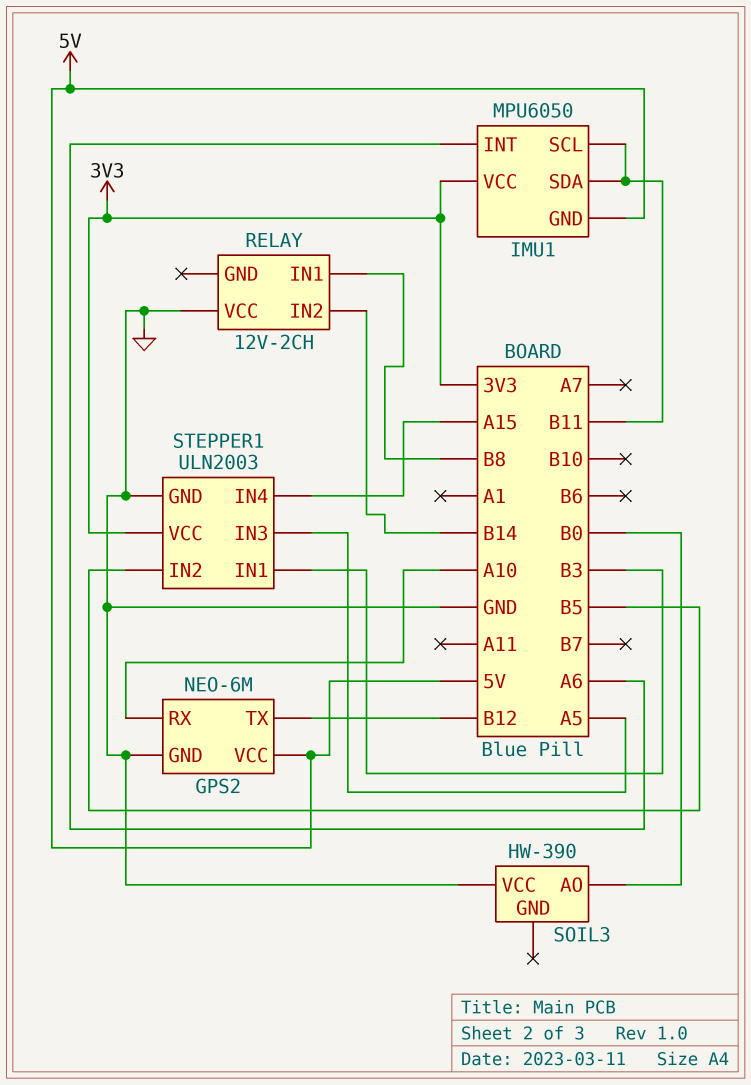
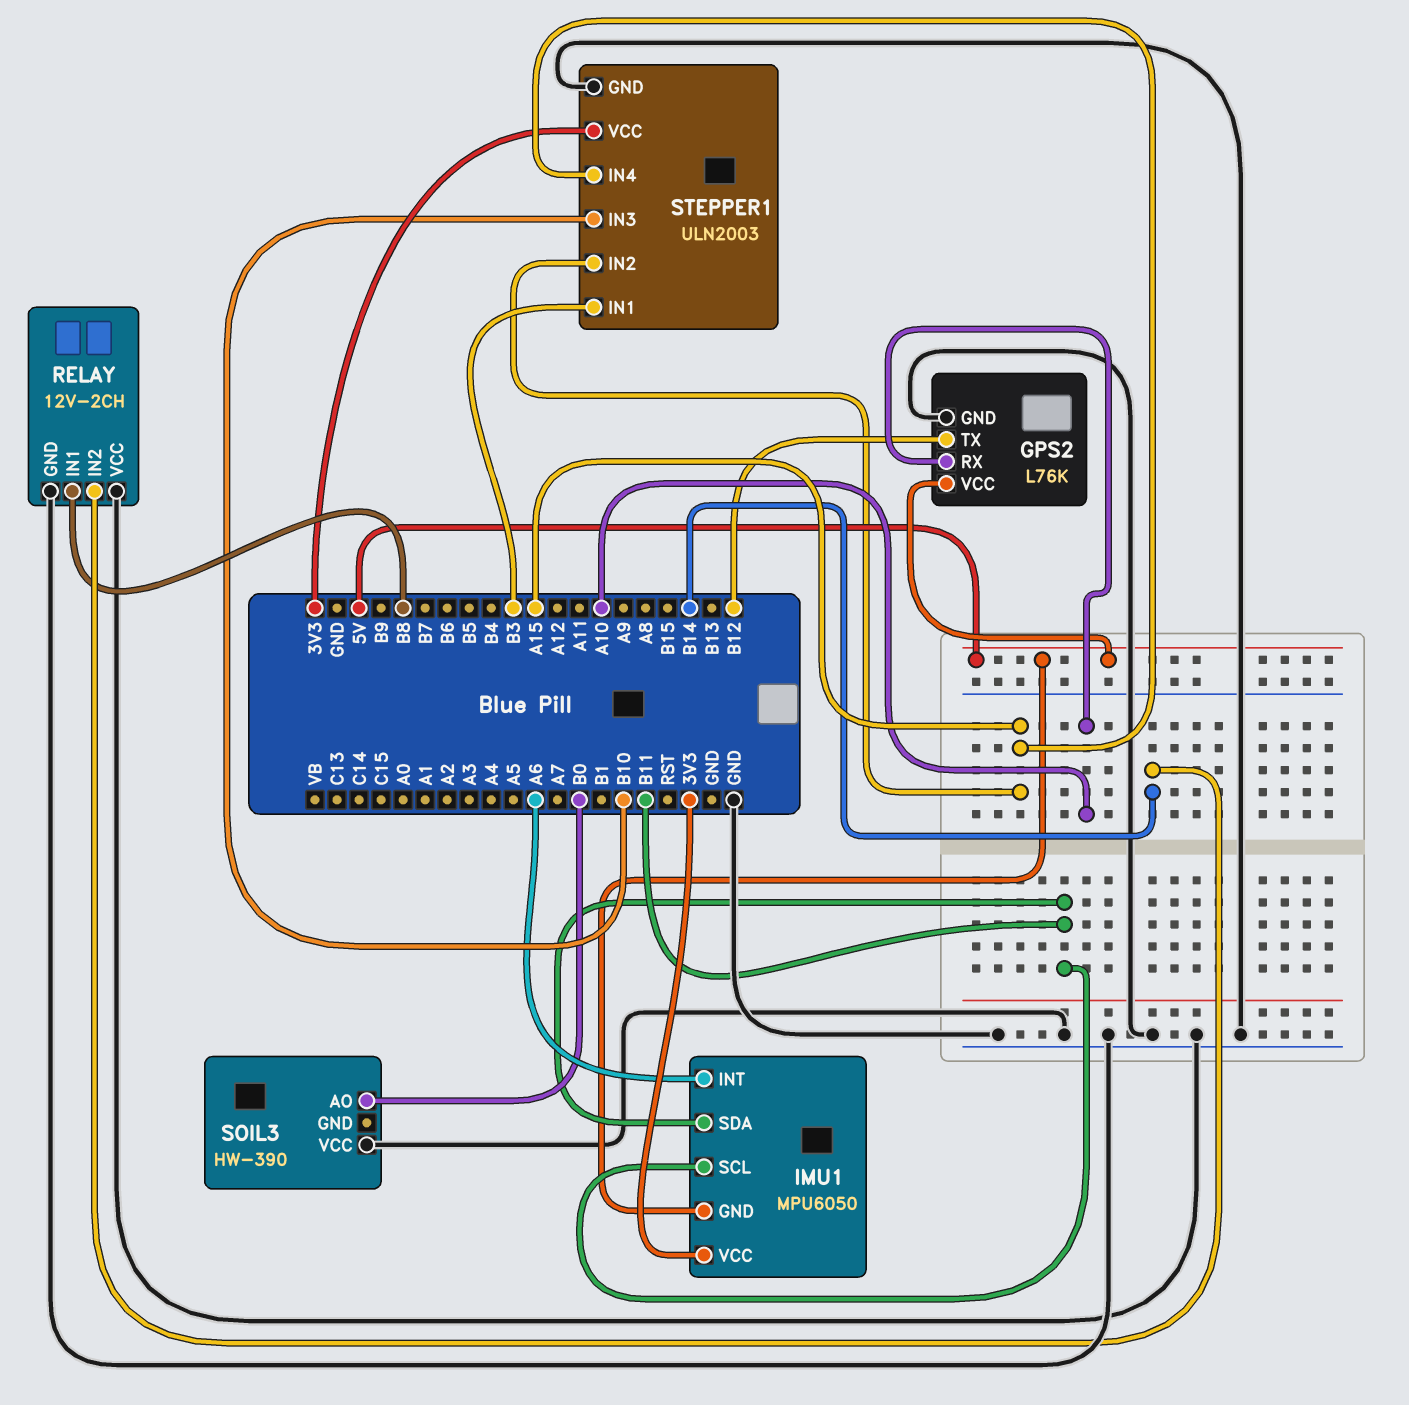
GPS2: NEO-6M -> L76K
RELAY pin GND: none -> GND
STEPPER1 pin IN2: B5 -> A15
STEPPER1 pin IN3: A5 -> B10

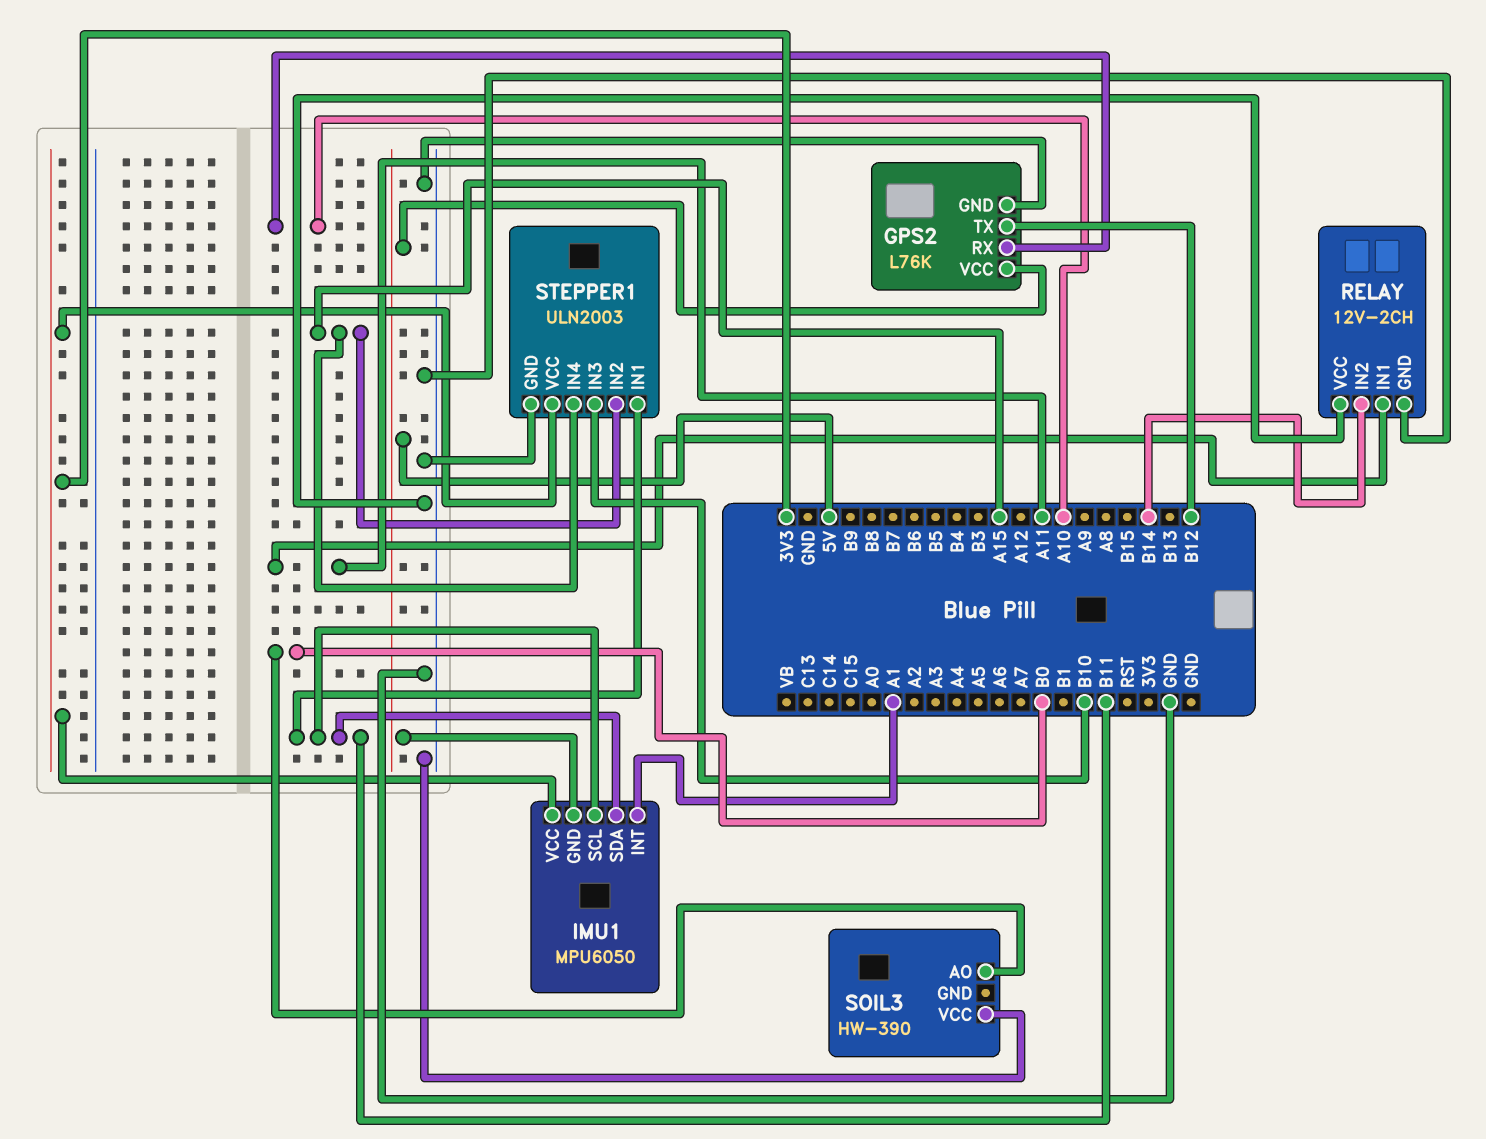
IMU1 pin INT: A6 -> A1
RELAY pin IN1: B8 -> A11
STEPPER1 pin IN1: B3 -> B11

